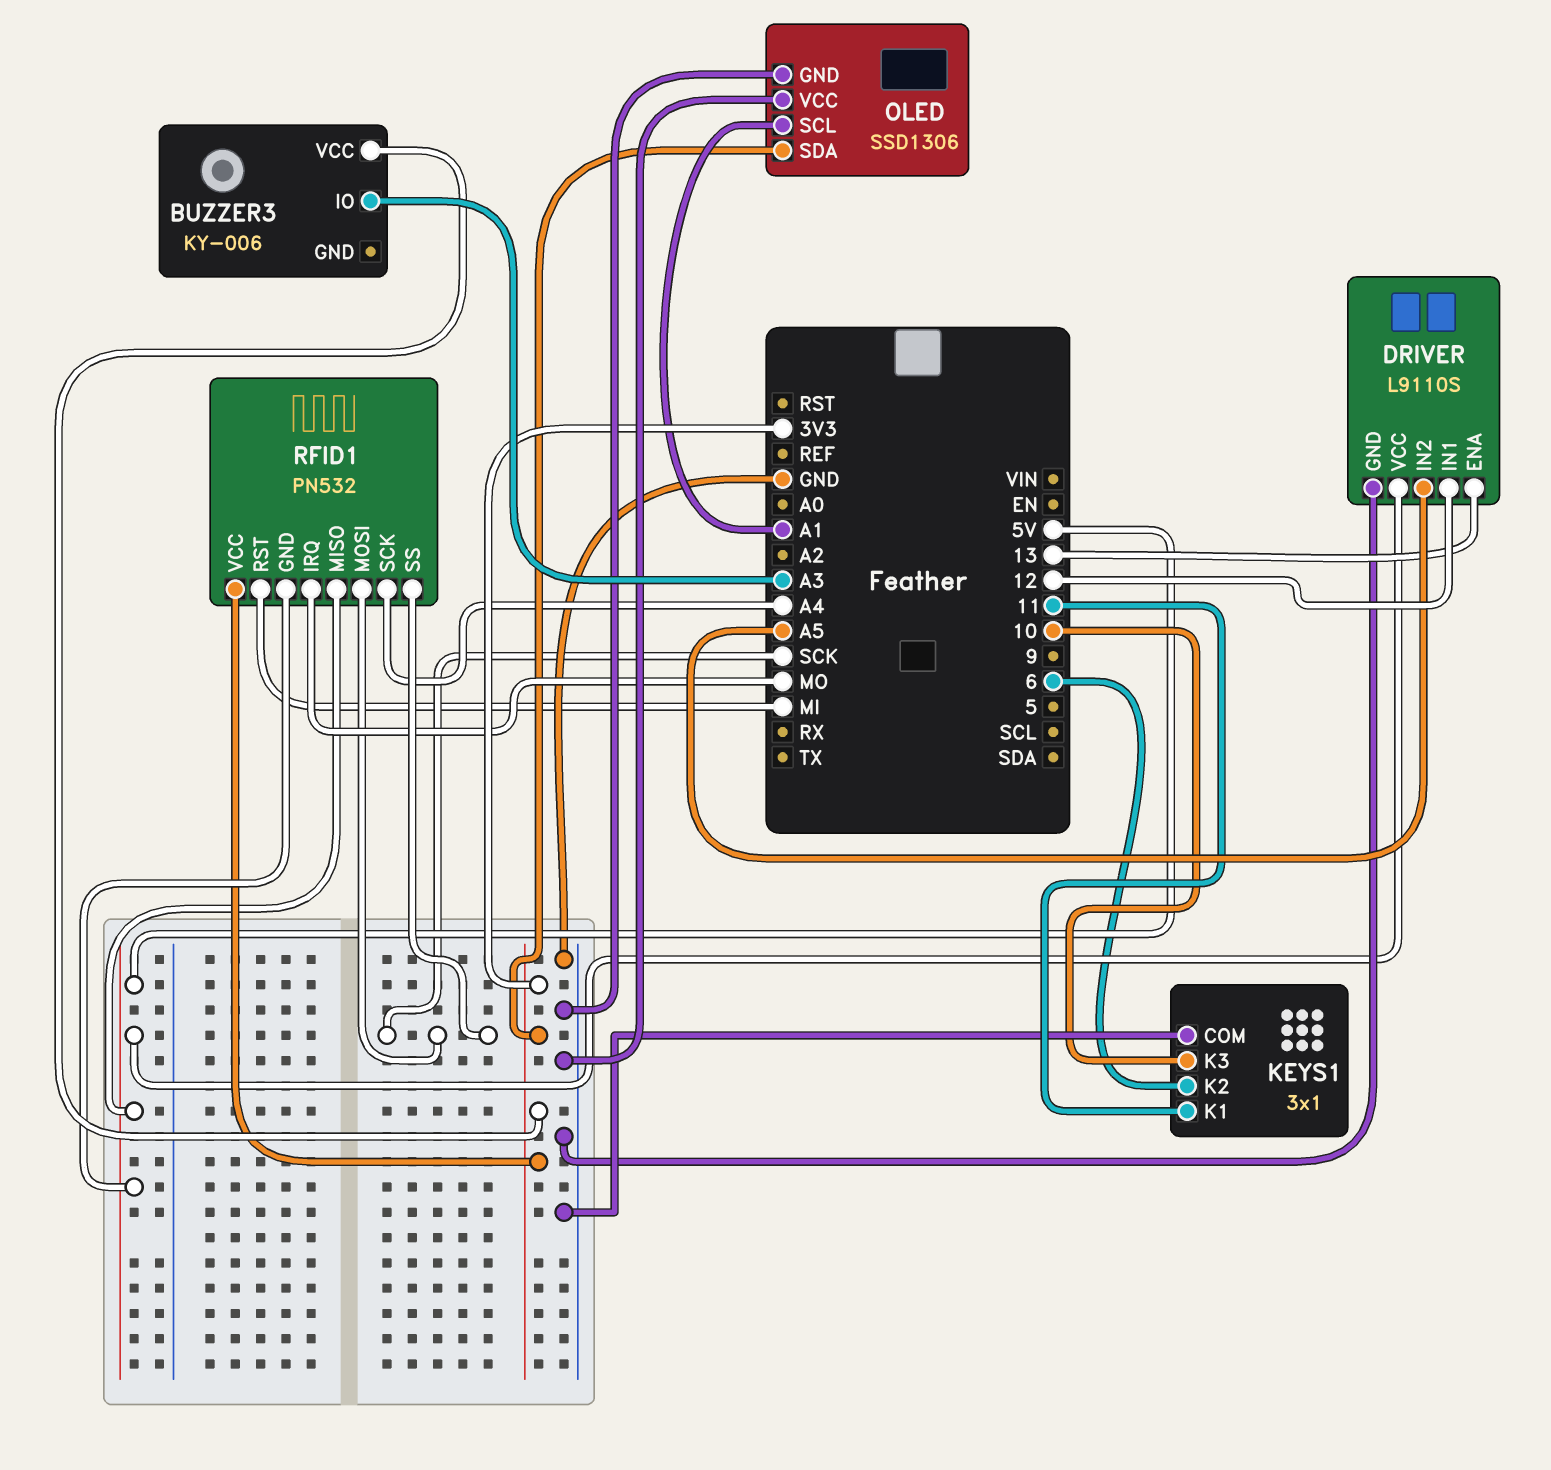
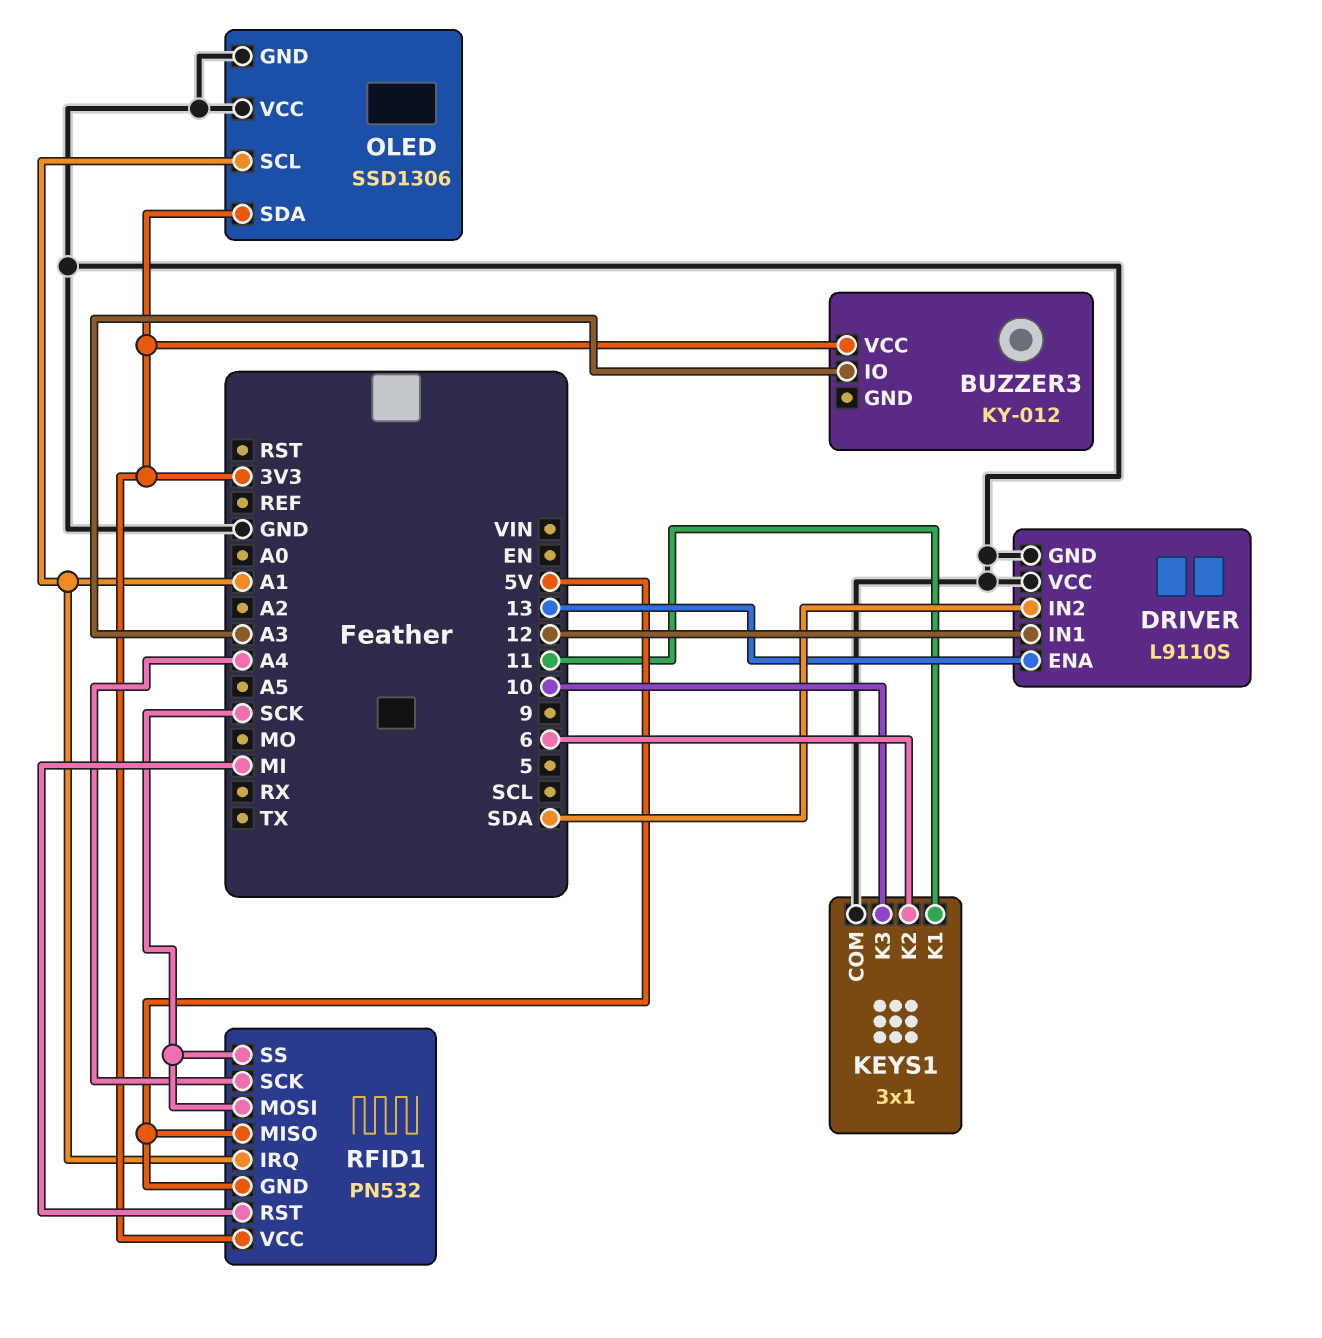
BUZZER3: KY-006 -> KY-012
DRIVER pin IN2: A5 -> SDA
DRIVER pin VCC: 5V -> GND
RFID1 pin IRQ: MO -> A1

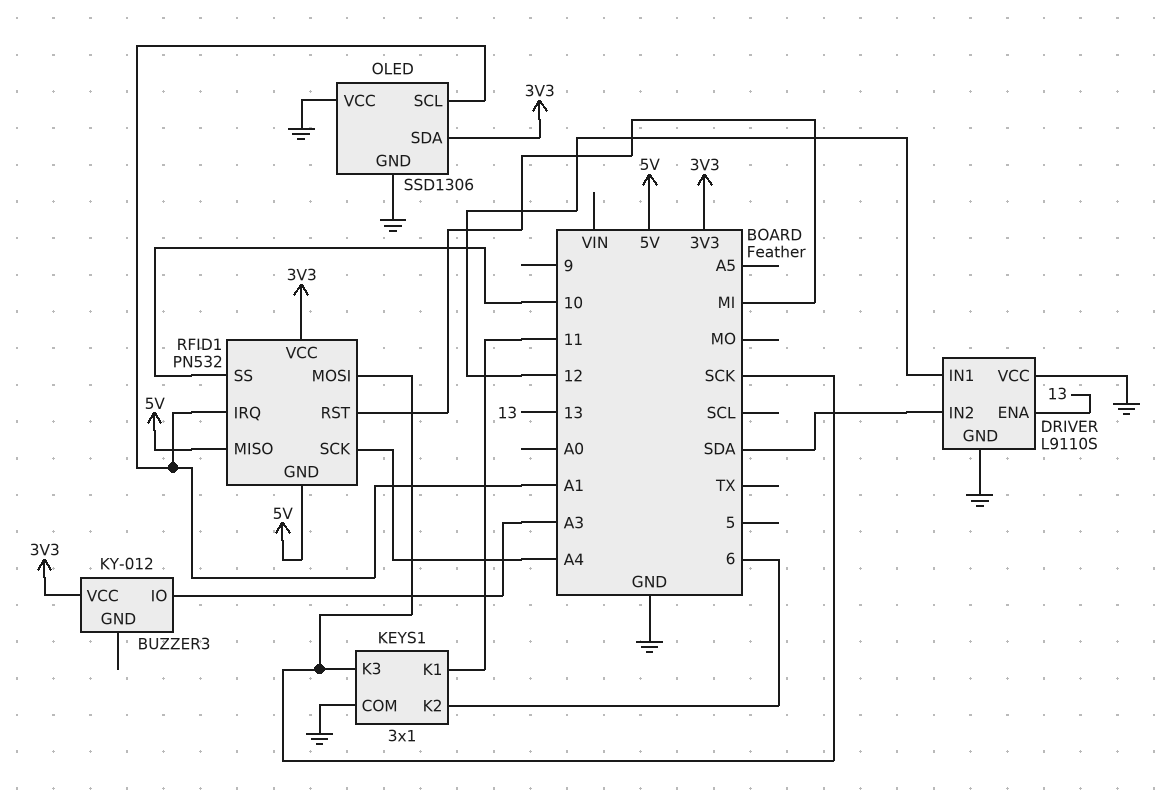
KEYS1 pin K3: 10 -> SCK
RFID1 pin SS: SCK -> 10

